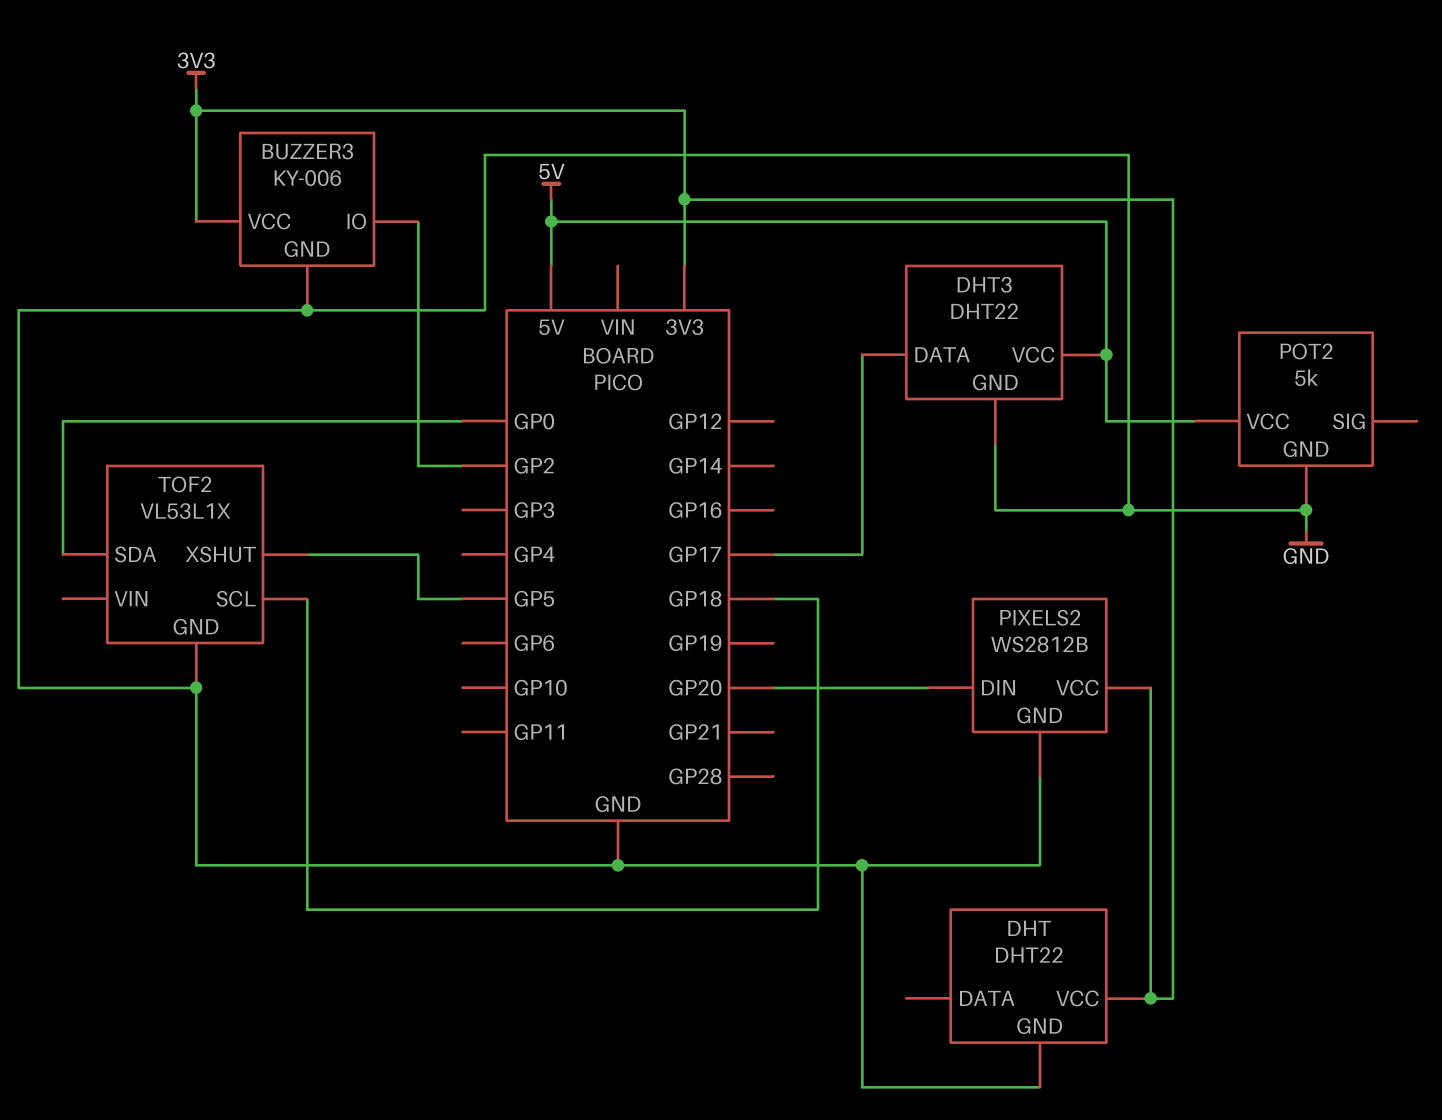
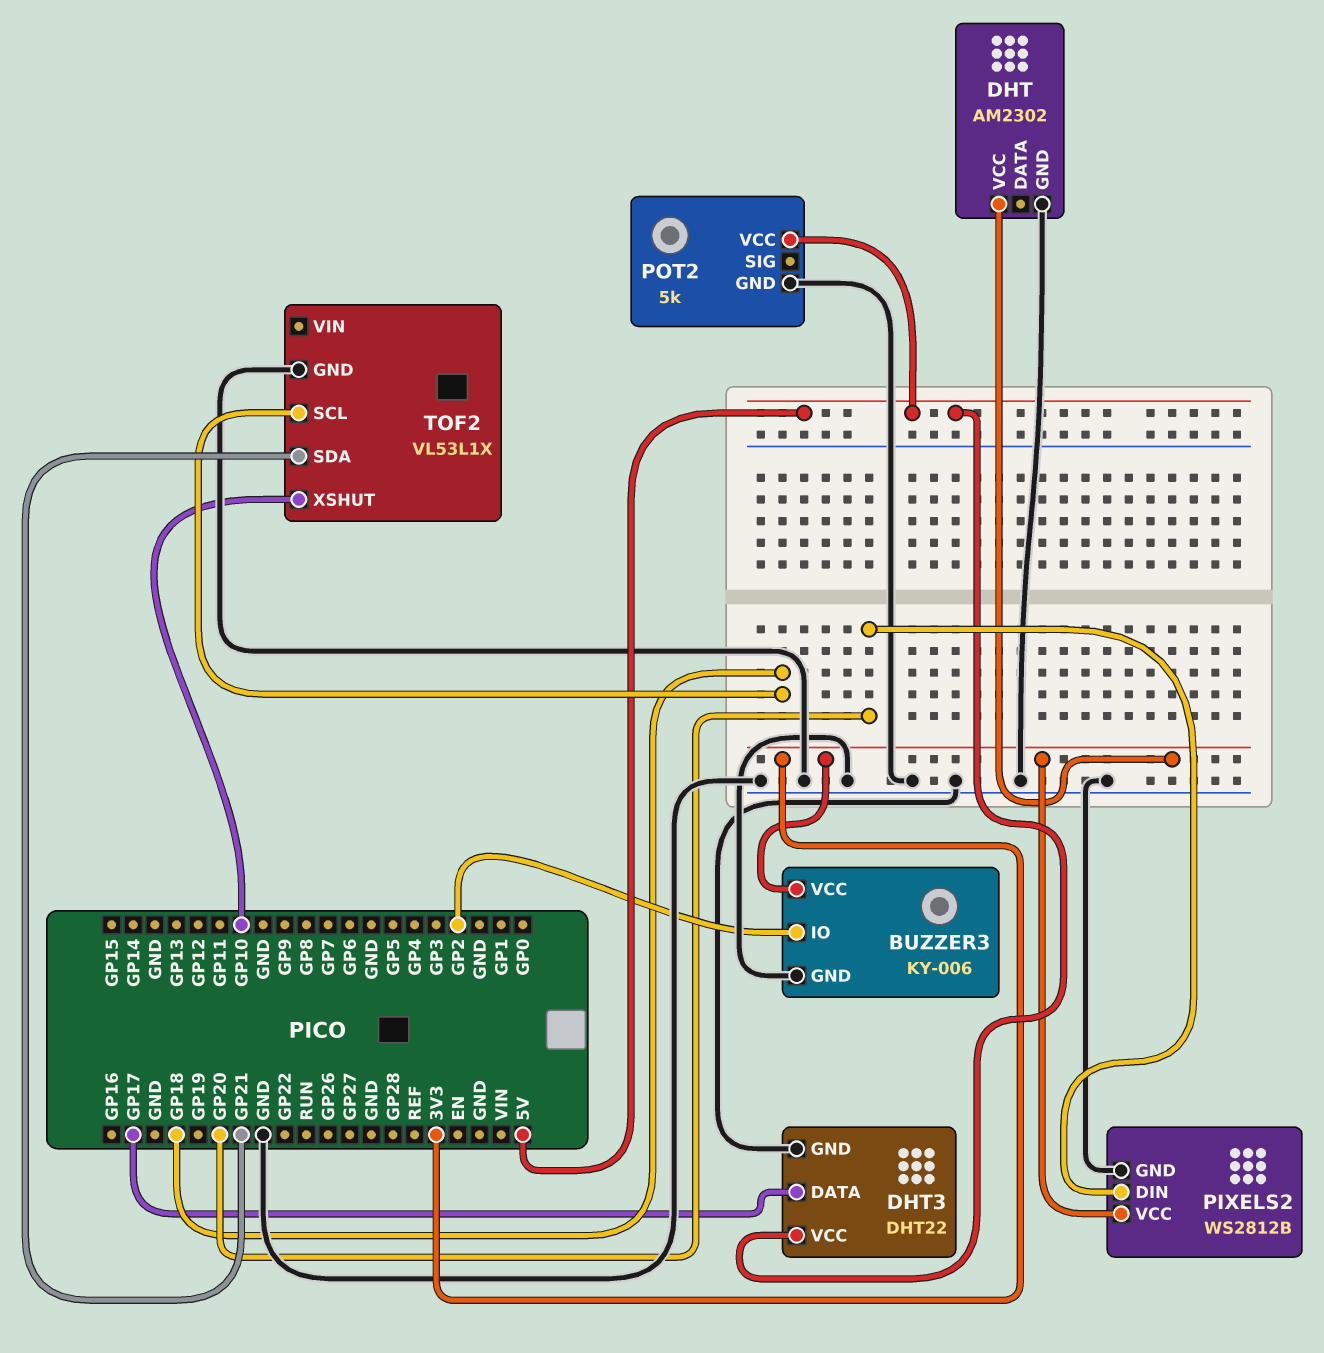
DHT: DHT22 -> AM2302
TOF2 pin SDA: GP0 -> GP21
TOF2 pin XSHUT: GP5 -> GP10

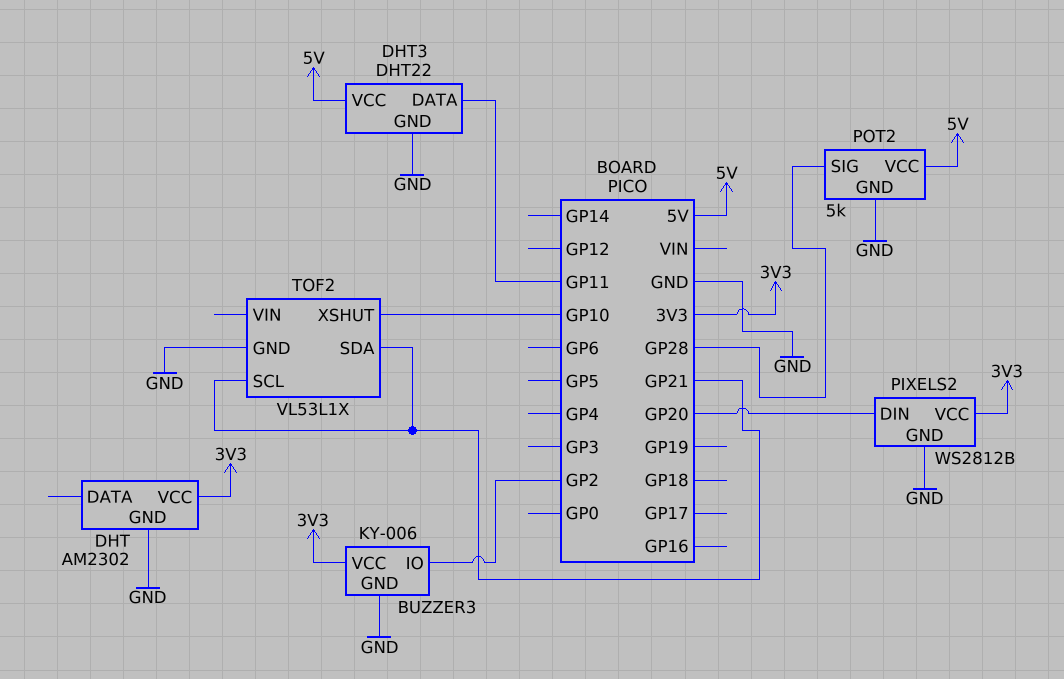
DHT3 pin DATA: GP17 -> GP11
POT2 pin SIG: none -> GP28
TOF2 pin SCL: GP18 -> GP21

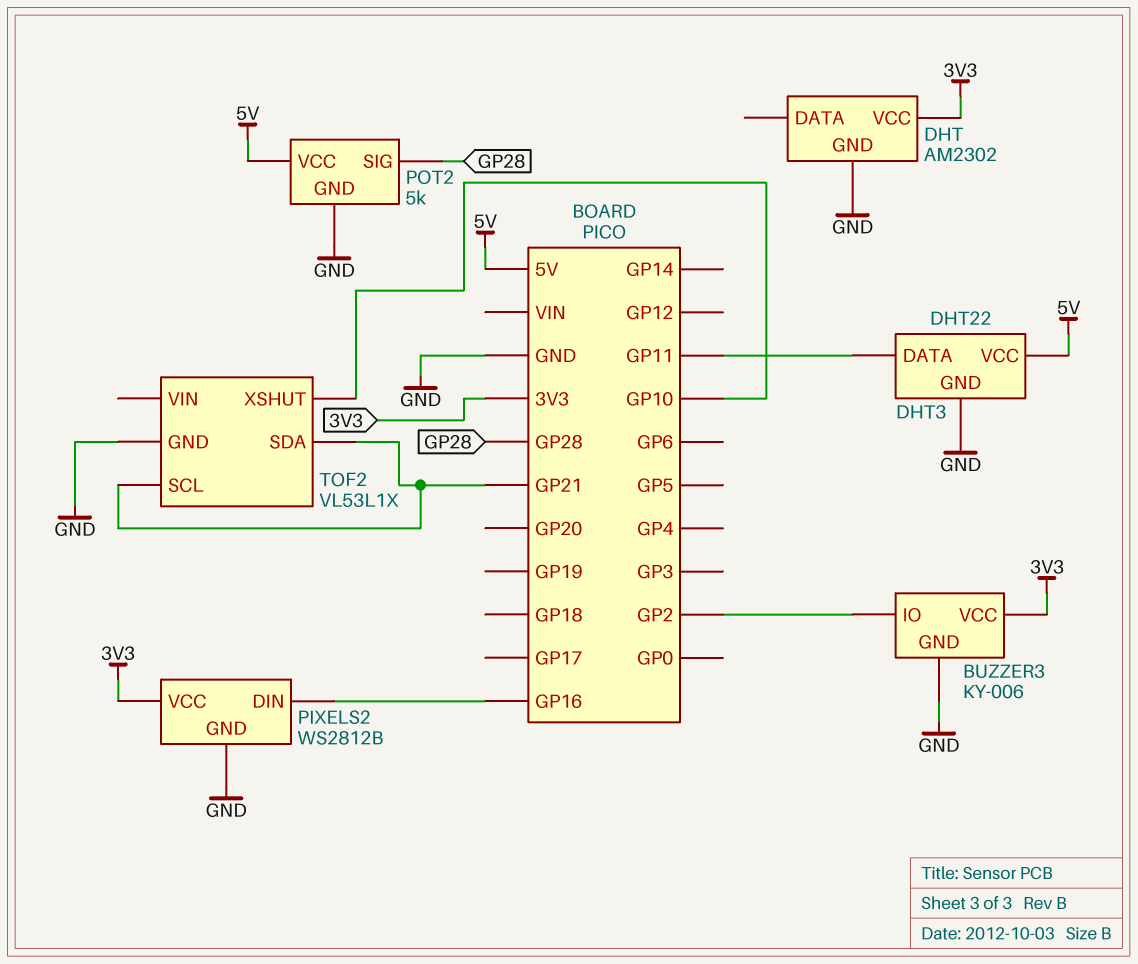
PIXELS2 pin DIN: GP20 -> GP16

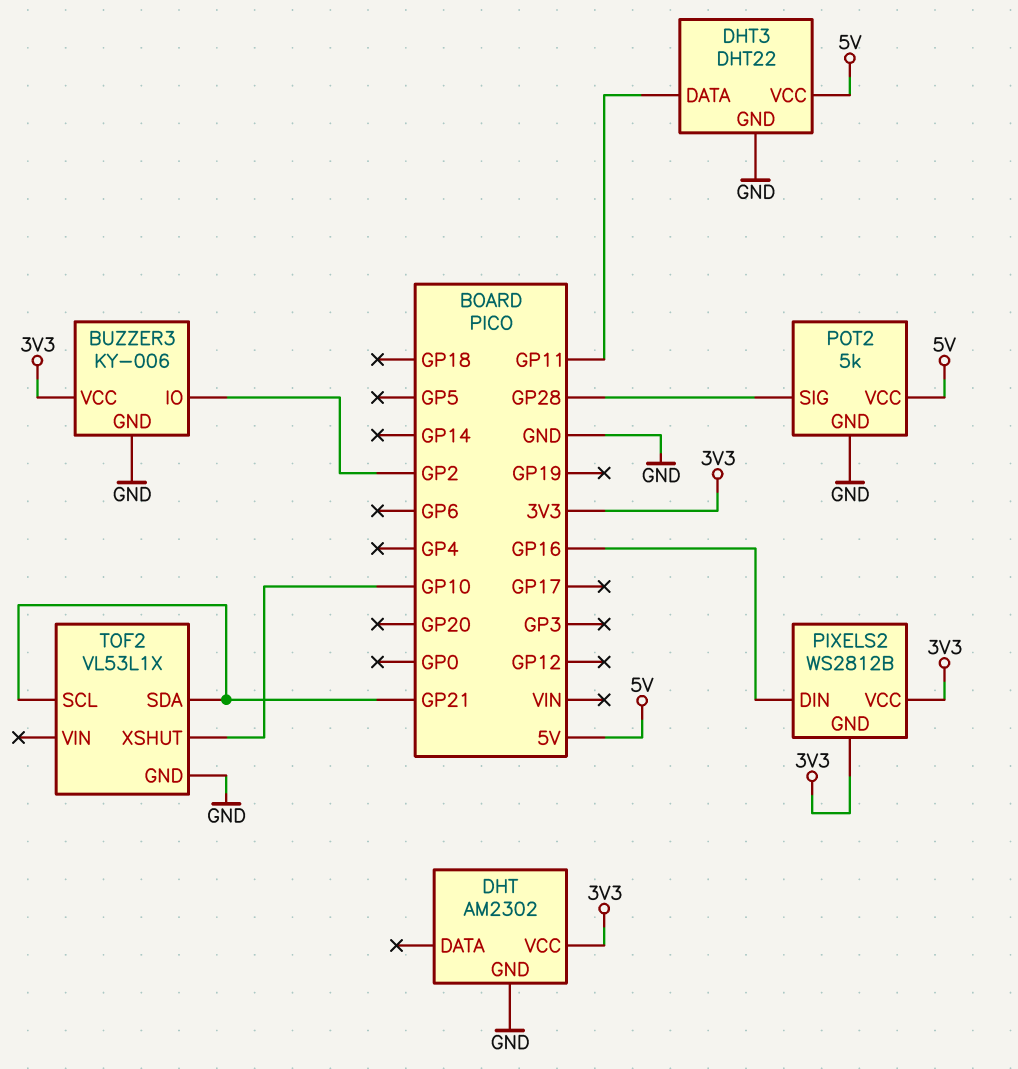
PIXELS2 pin GND: GND -> 3V3

